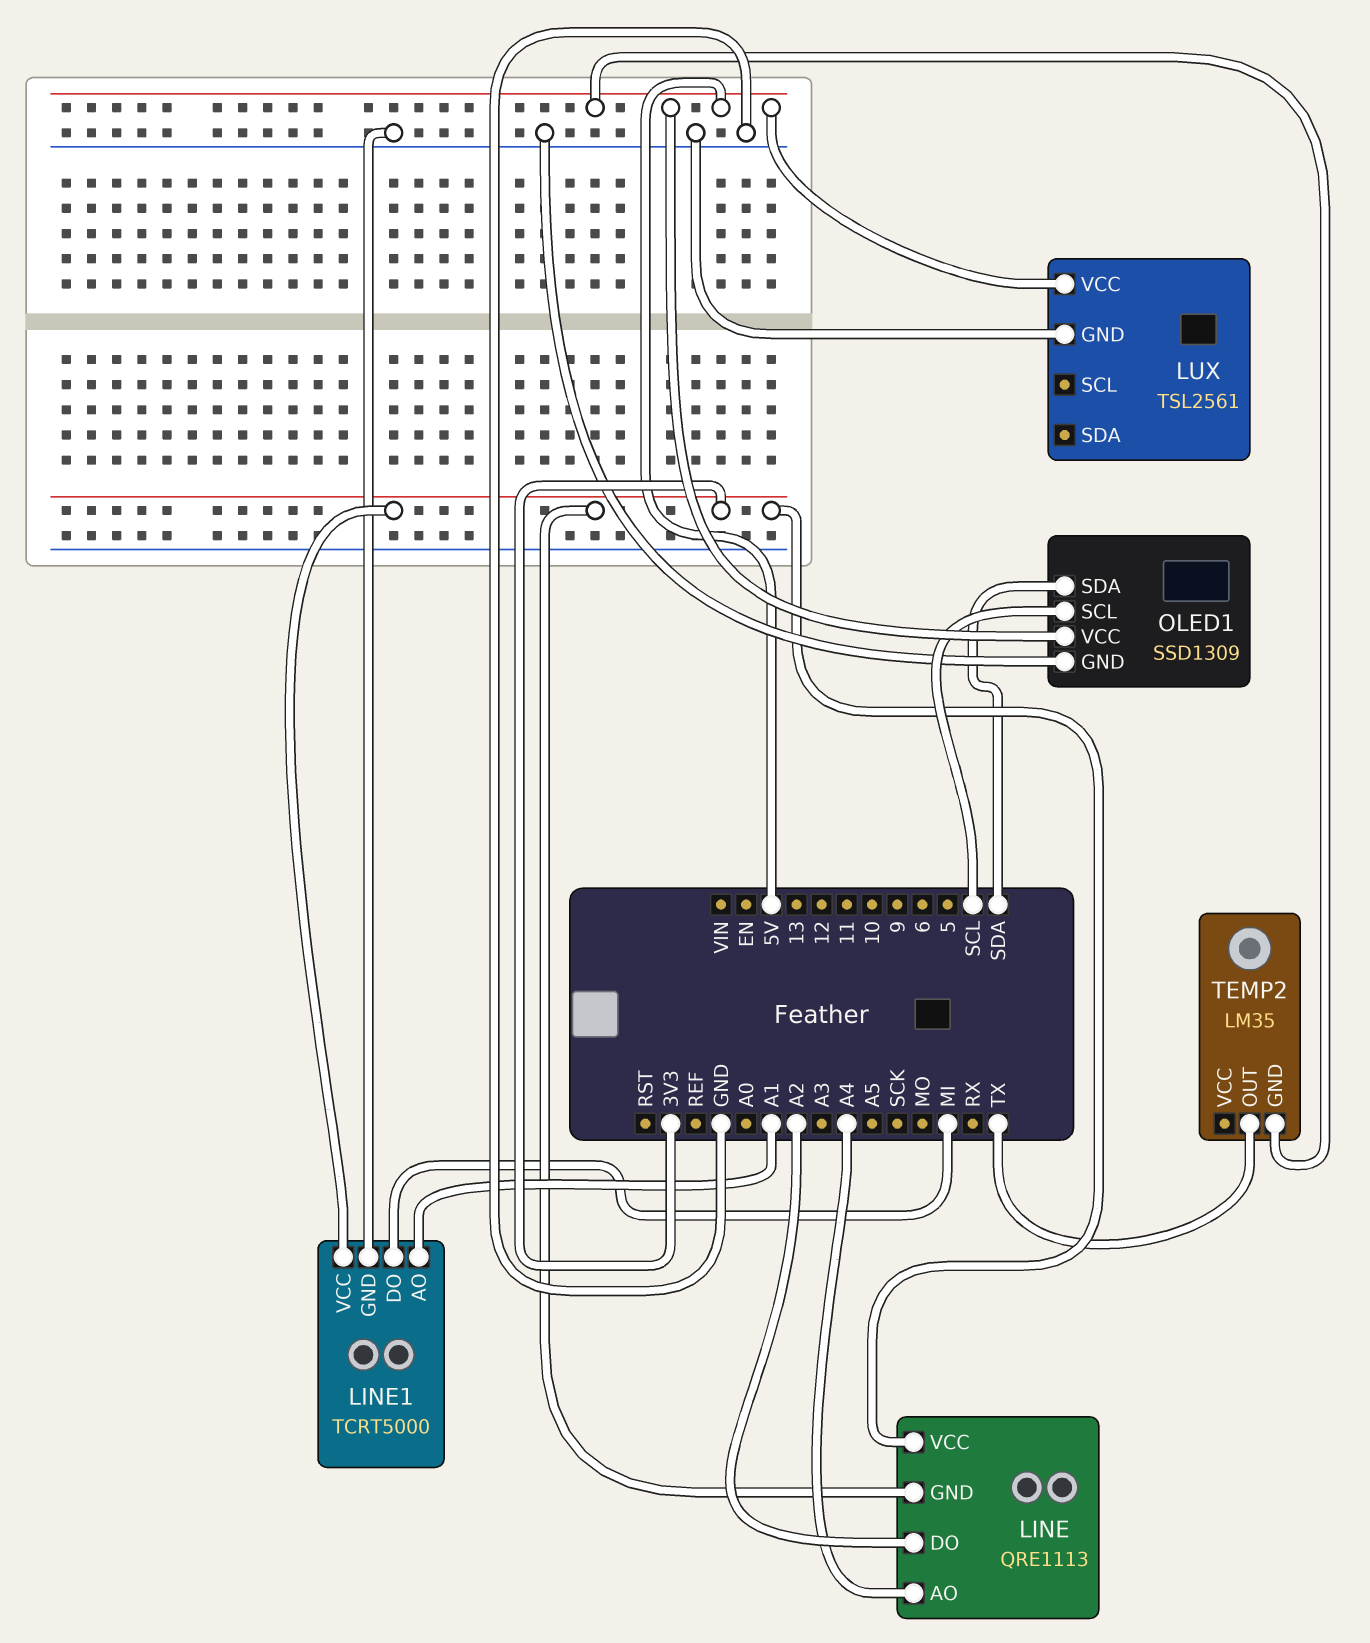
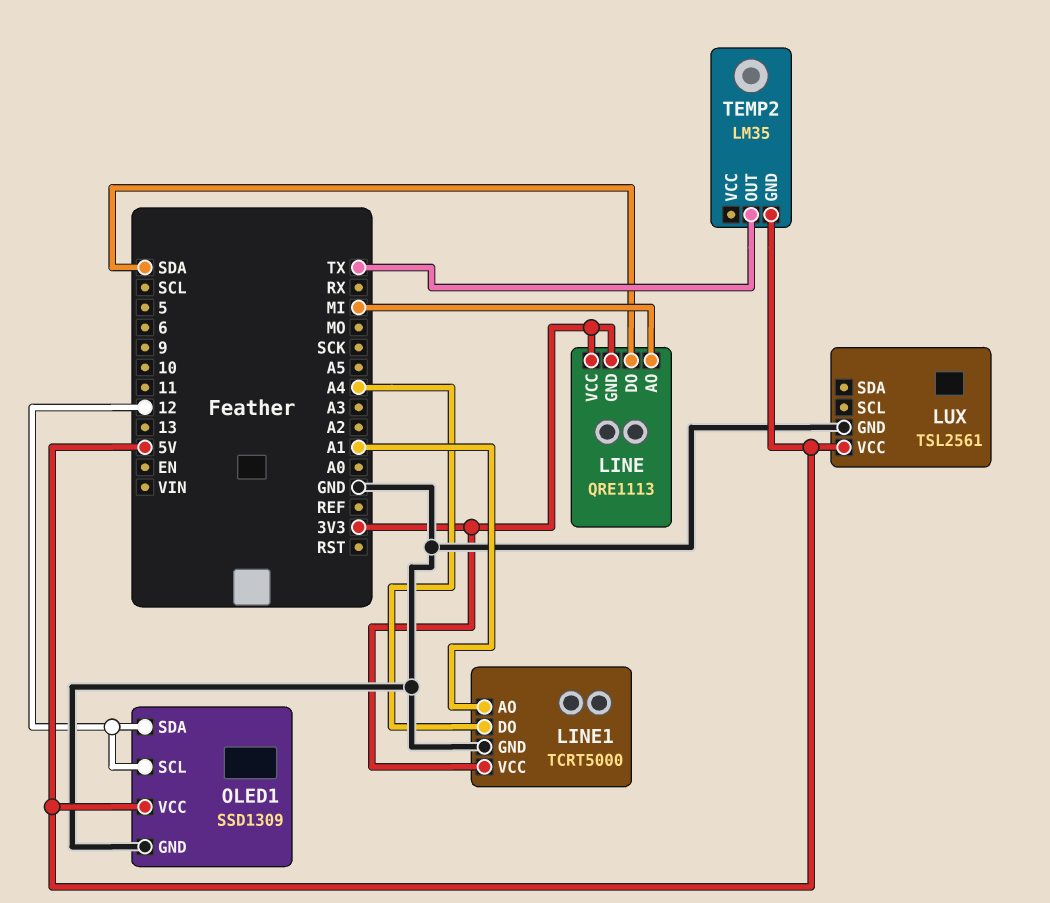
LINE pin AO: A4 -> MI
LINE pin DO: A2 -> SDA
LINE1 pin DO: MI -> A4
OLED1 pin SCL: SCL -> 12
OLED1 pin SDA: SDA -> 12

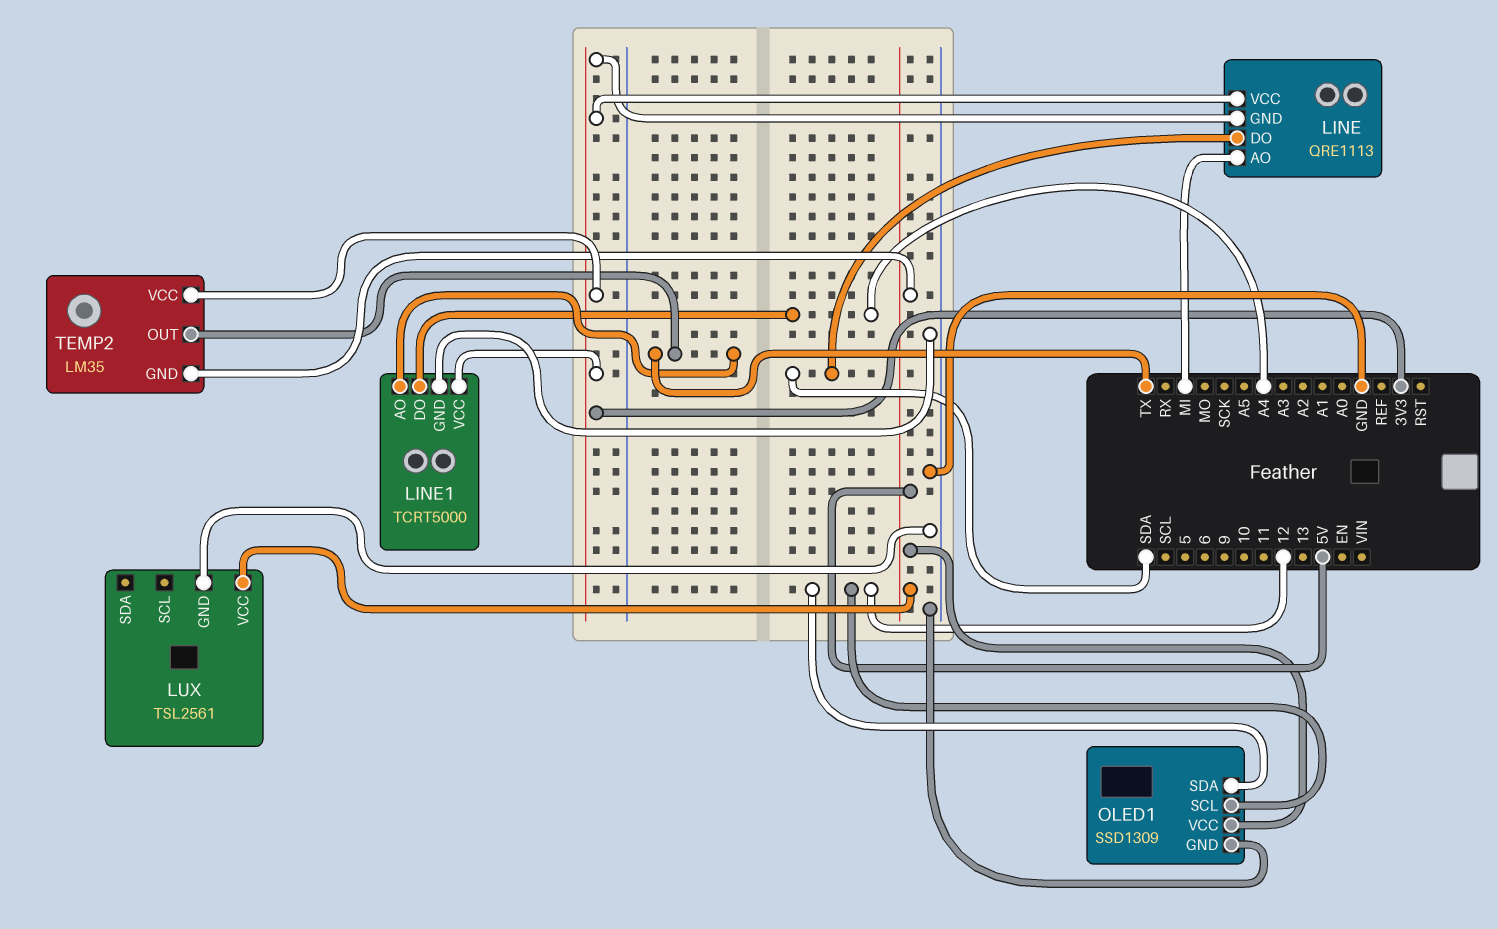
LINE1 pin AO: A1 -> TX
TEMP2 pin VCC: none -> 3V3

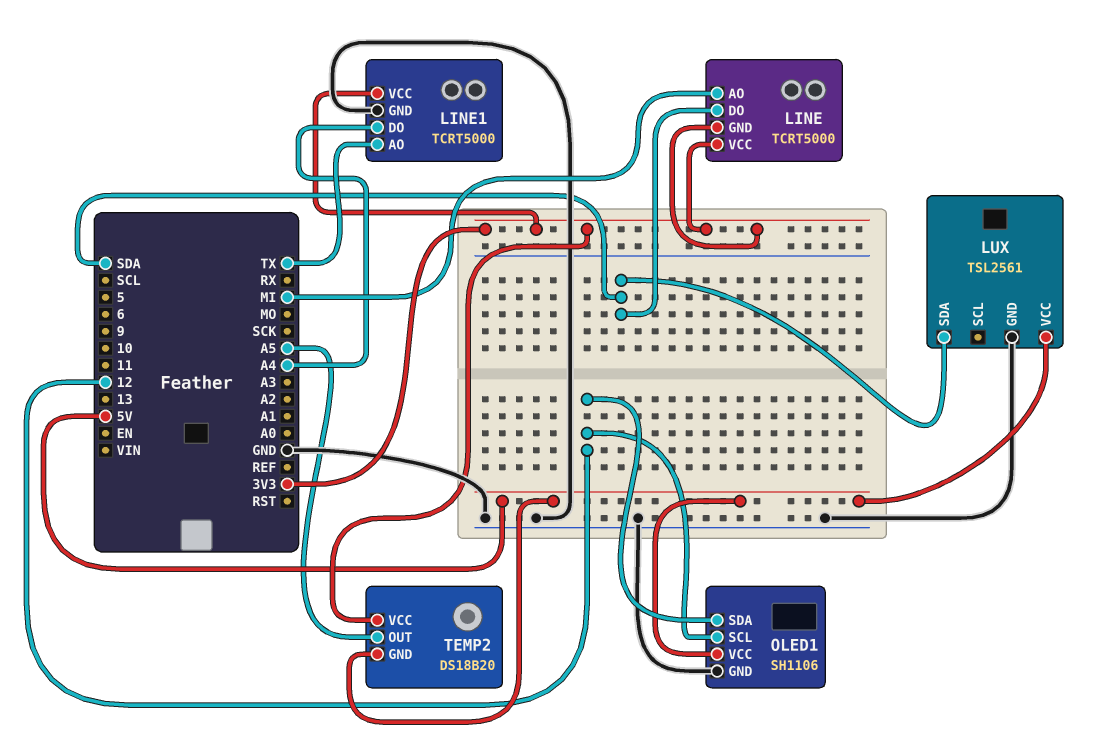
LINE: QRE1113 -> TCRT5000
LUX pin SDA: none -> SDA
OLED1: SSD1309 -> SH1106
TEMP2: LM35 -> DS18B20
TEMP2 pin OUT: TX -> A5

